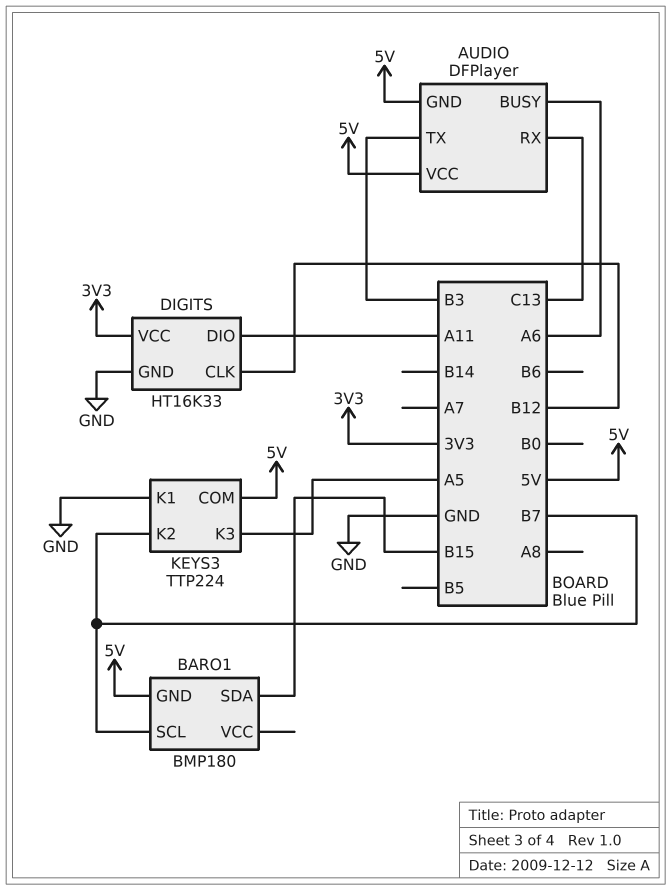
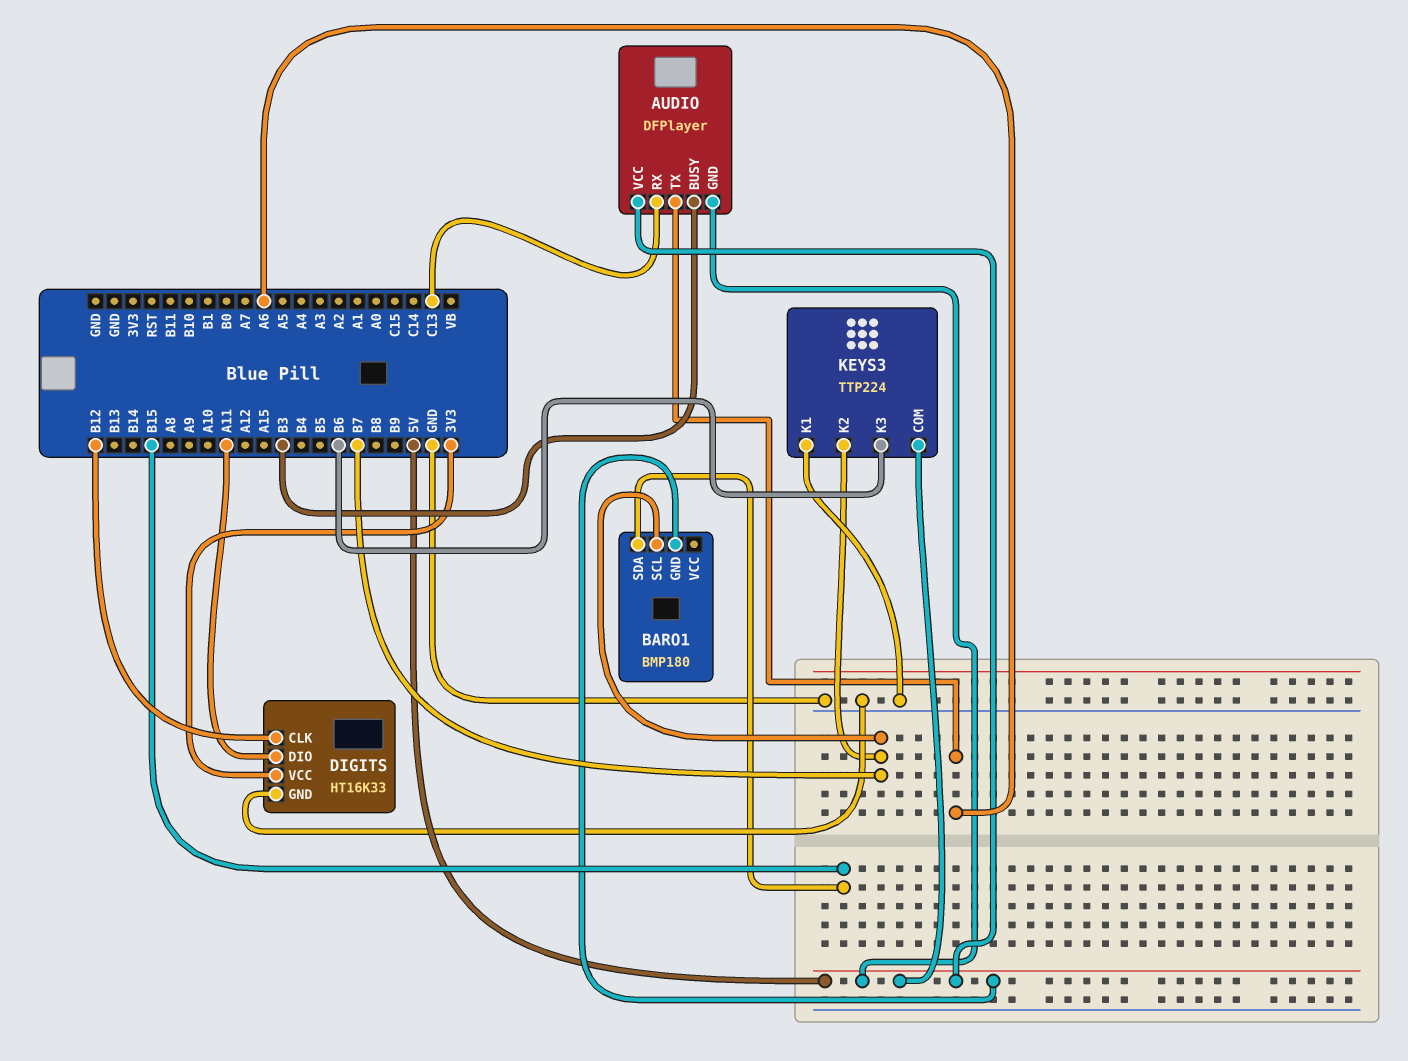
AUDIO pin BUSY: A6 -> B3
AUDIO pin TX: B3 -> A6
KEYS3 pin K3: A5 -> B6

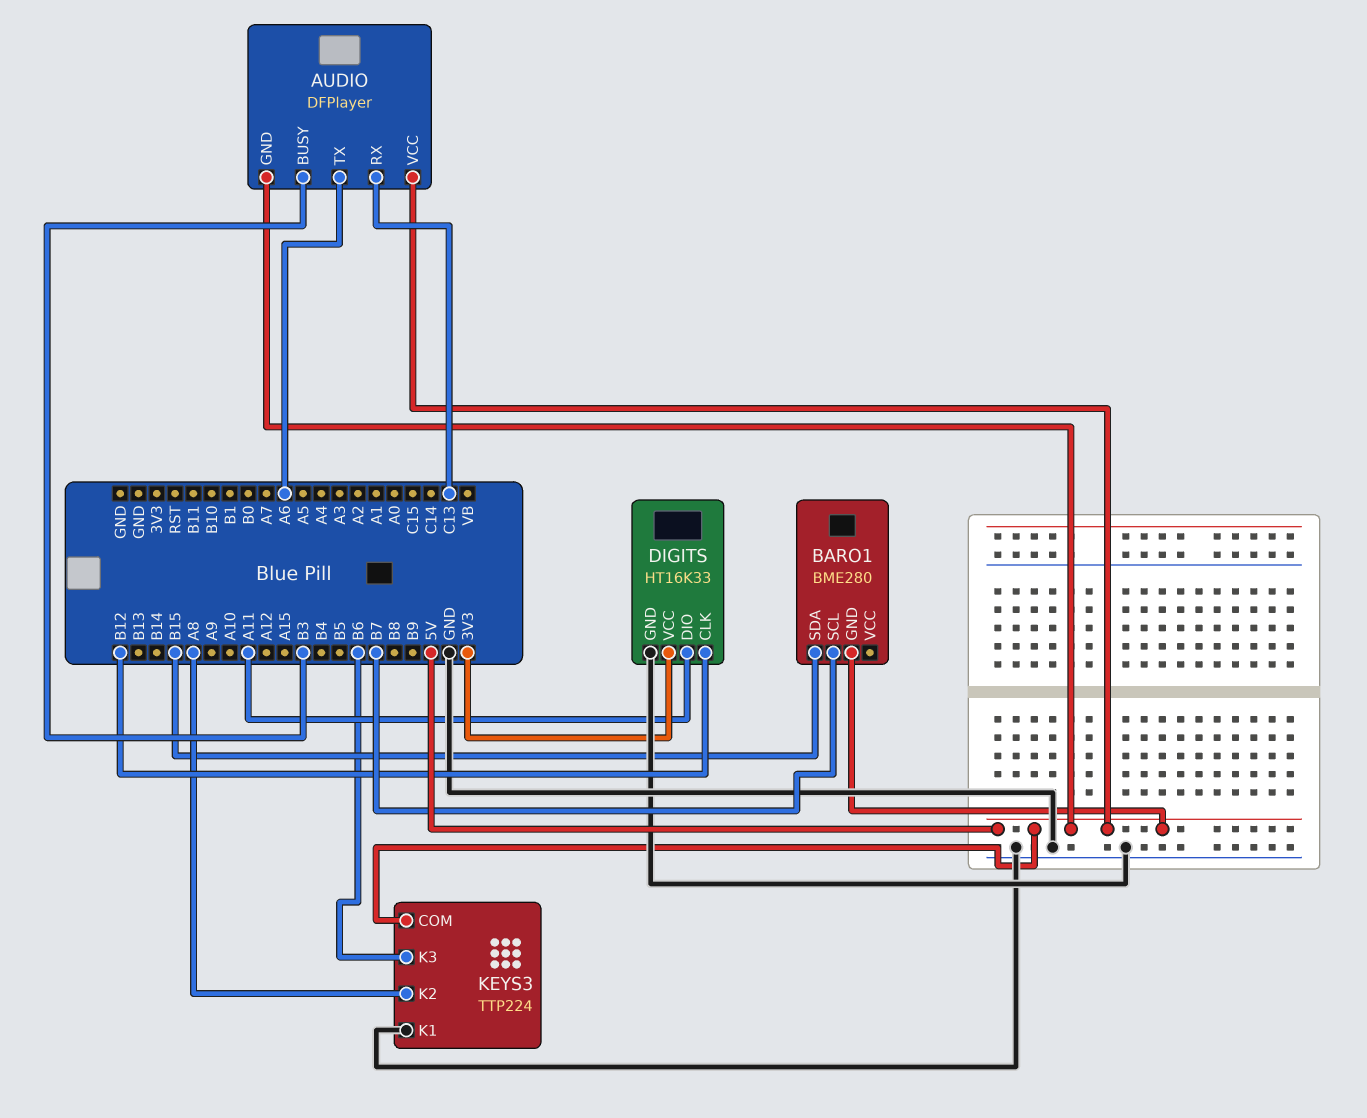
BARO1: BMP180 -> BME280
KEYS3 pin K2: B7 -> A8

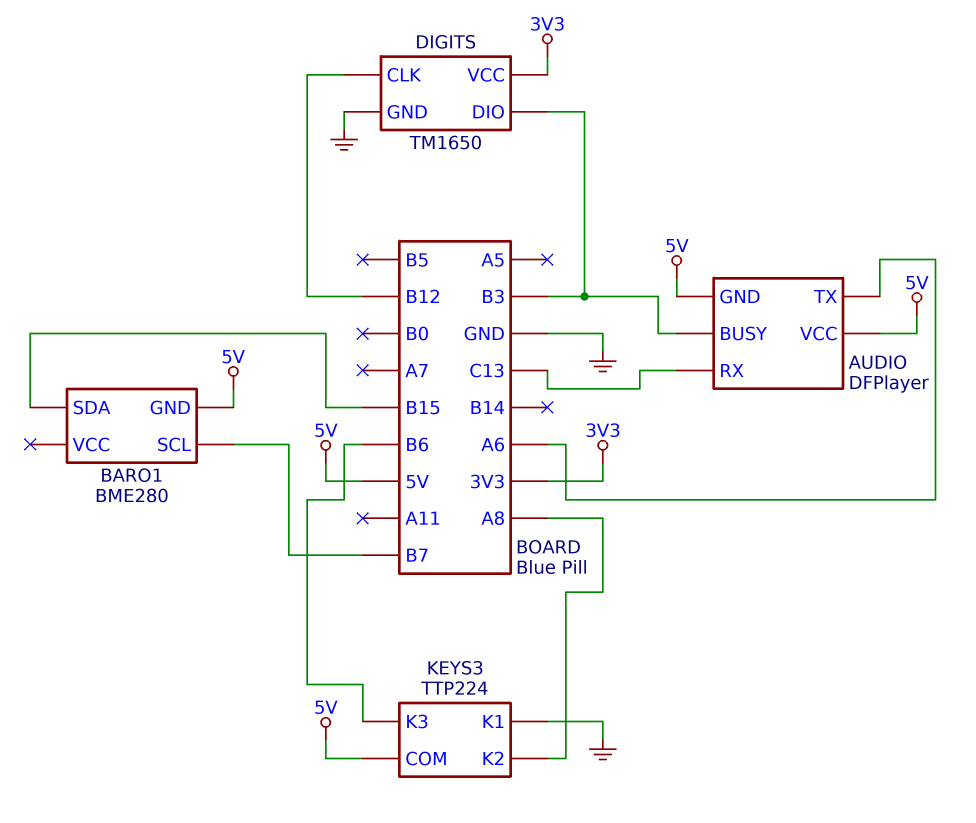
DIGITS: HT16K33 -> TM1650
DIGITS pin DIO: A11 -> B3

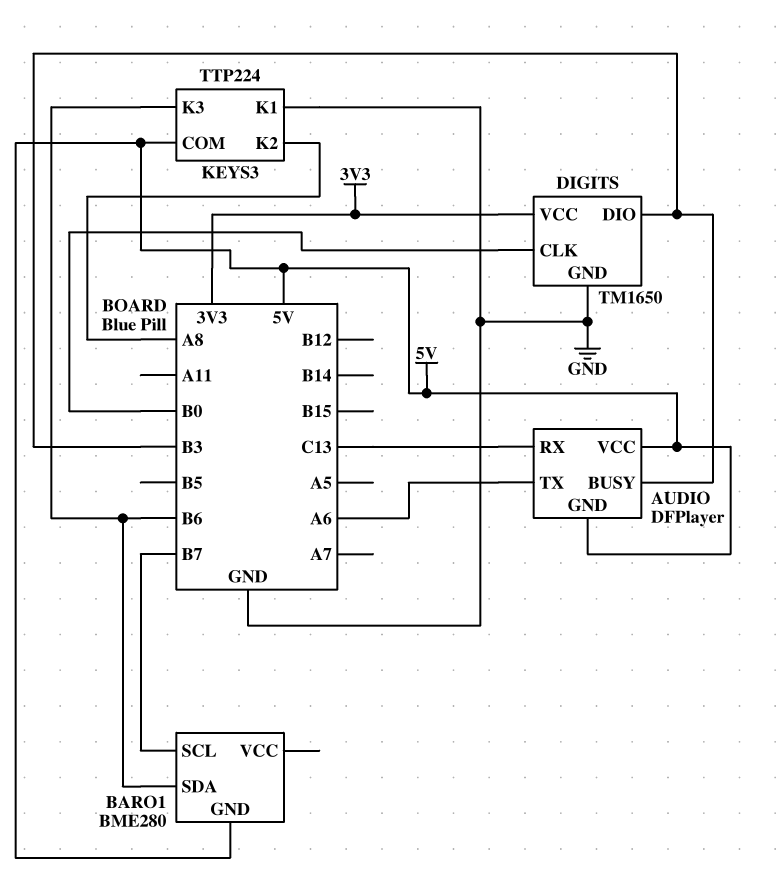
BARO1 pin SDA: B15 -> B6
DIGITS pin CLK: B12 -> B0

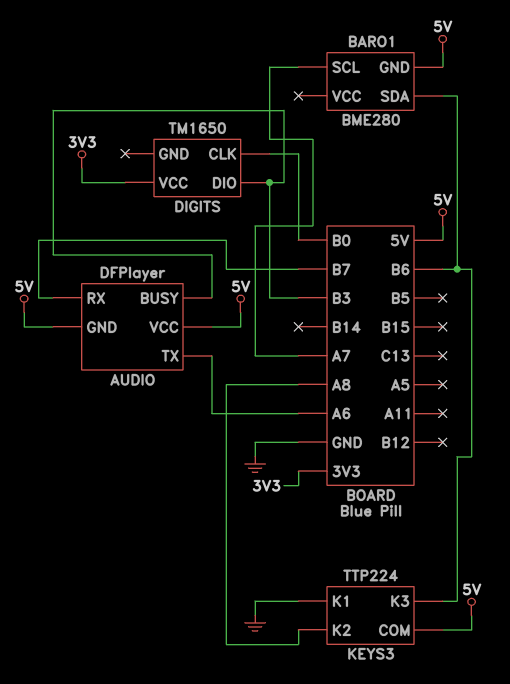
AUDIO pin RX: C13 -> B7
BARO1 pin SCL: B7 -> A7
DIGITS pin GND: GND -> none

